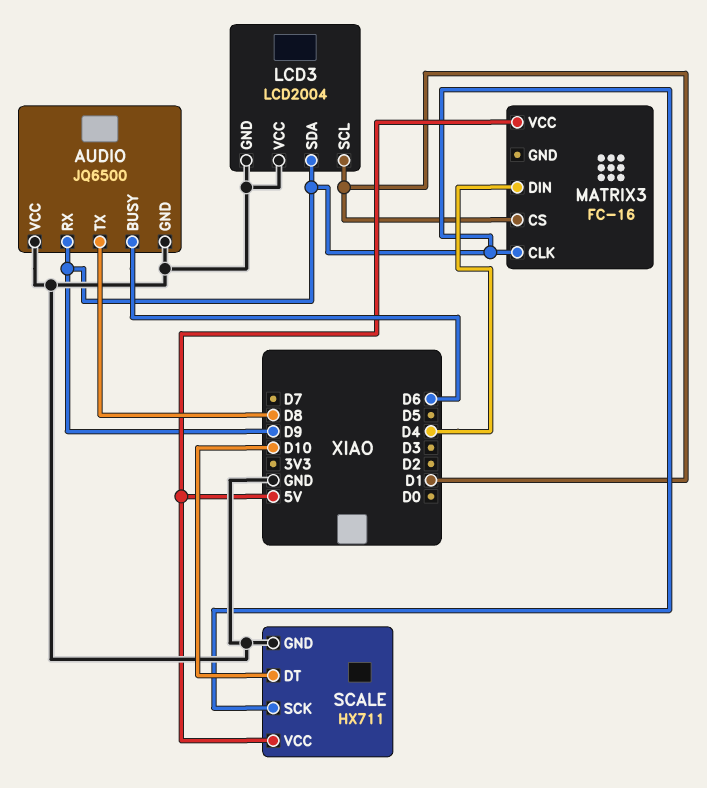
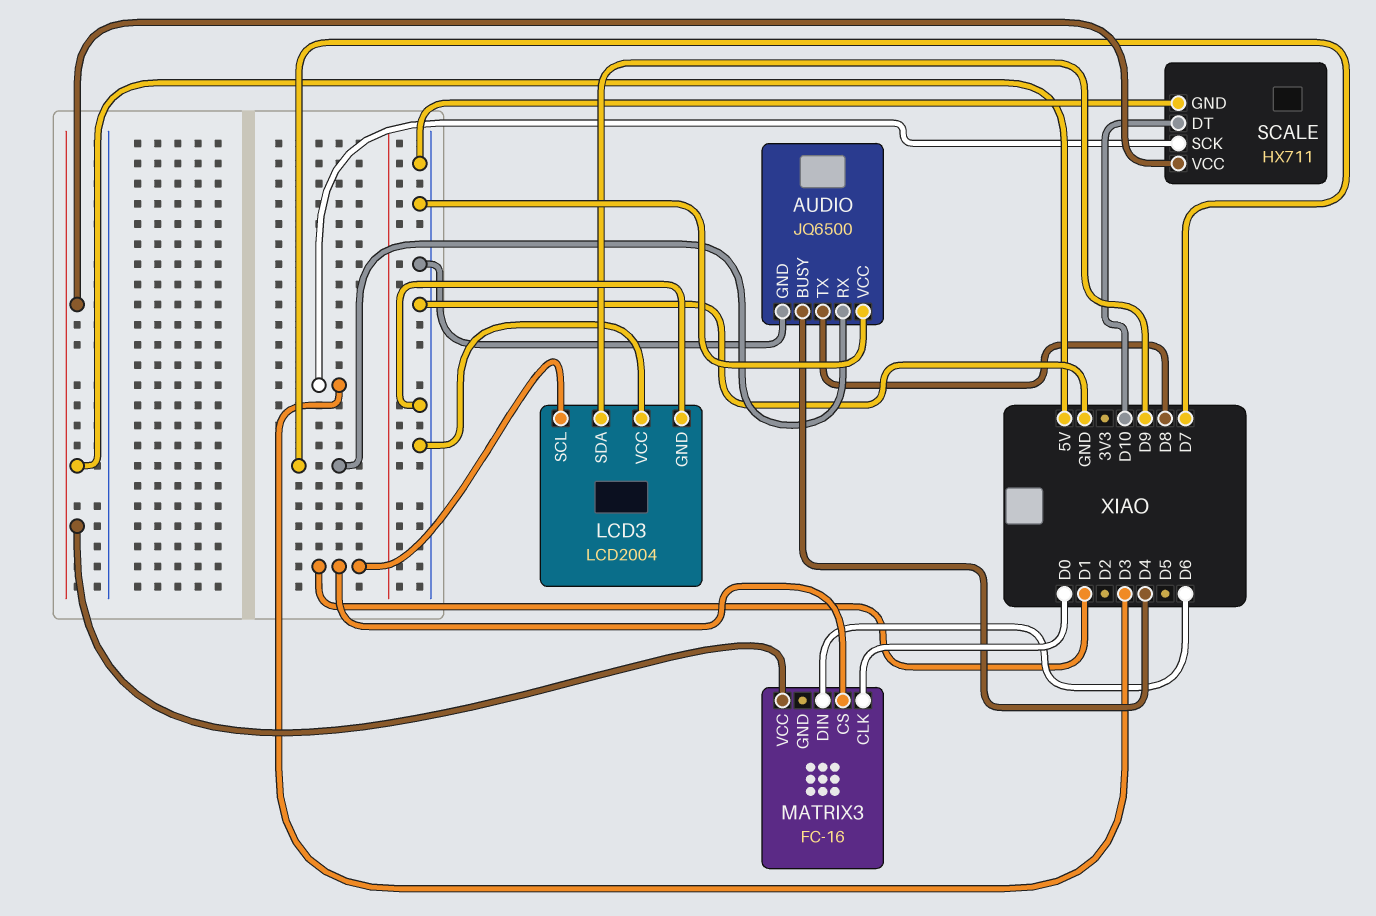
AUDIO pin BUSY: D6 -> D4
AUDIO pin RX: D9 -> D7
MATRIX3 pin CLK: D9 -> D0
MATRIX3 pin DIN: D4 -> D6
SCALE pin SCK: D9 -> D3

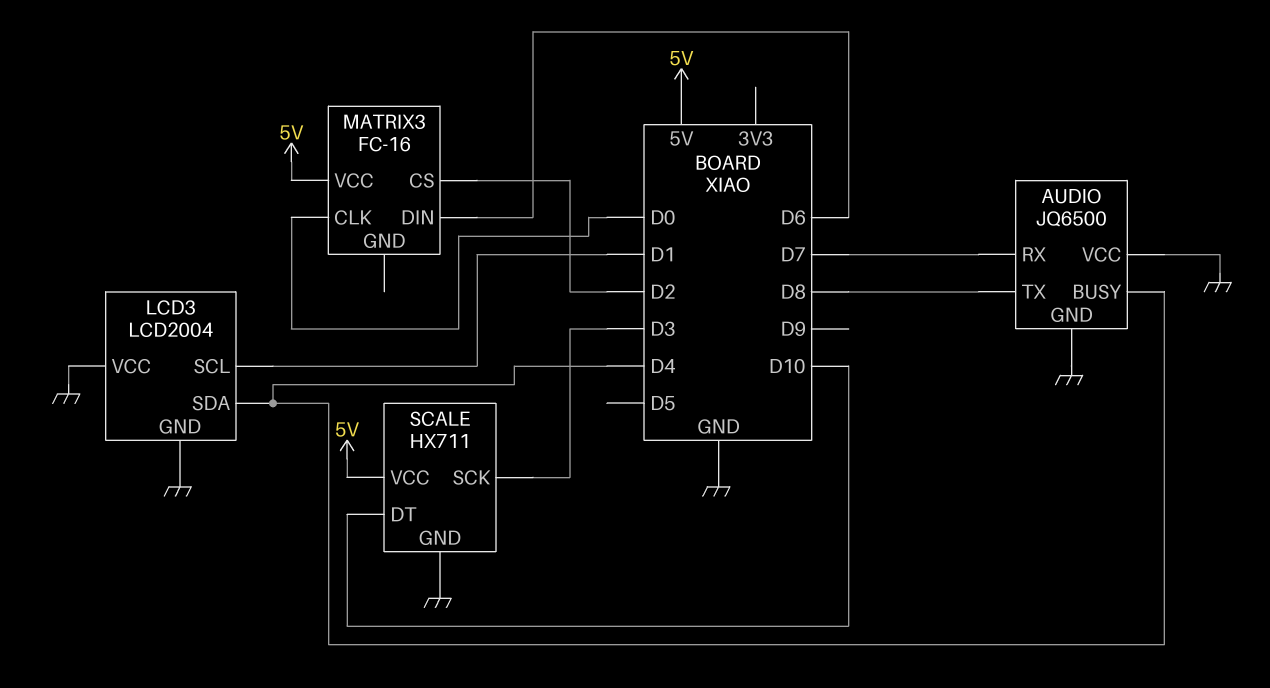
LCD3 pin SDA: D9 -> D4
MATRIX3 pin CS: D1 -> D2

